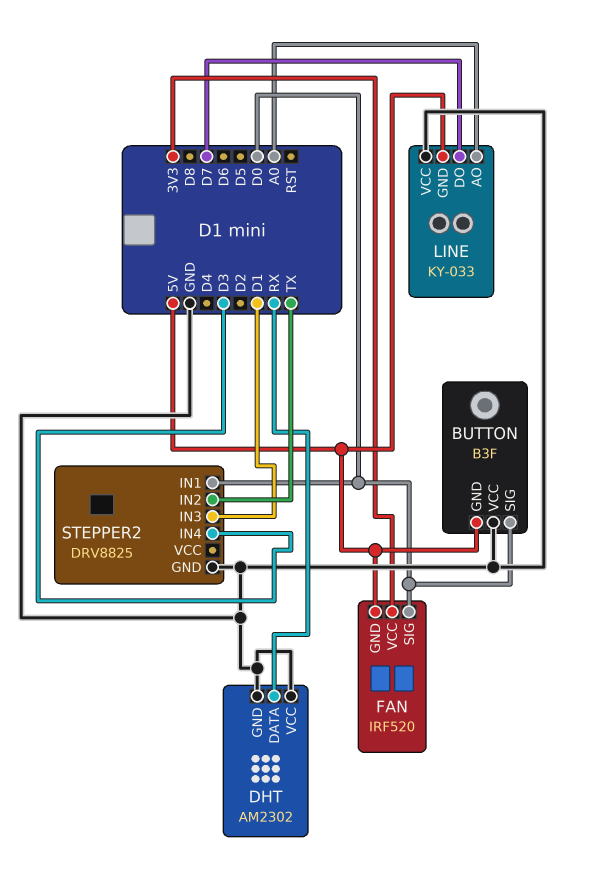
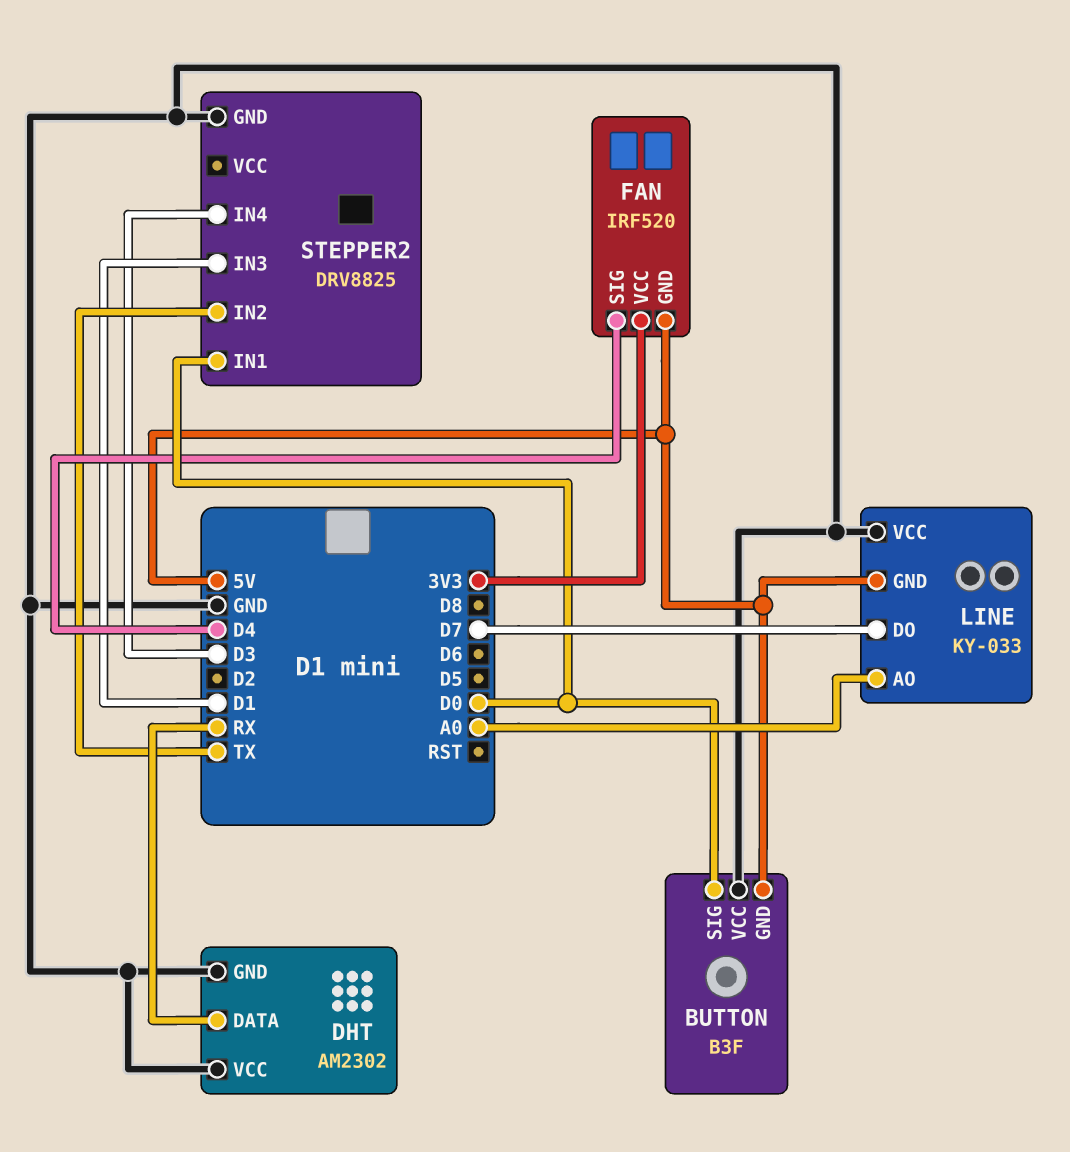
FAN pin SIG: D0 -> D4

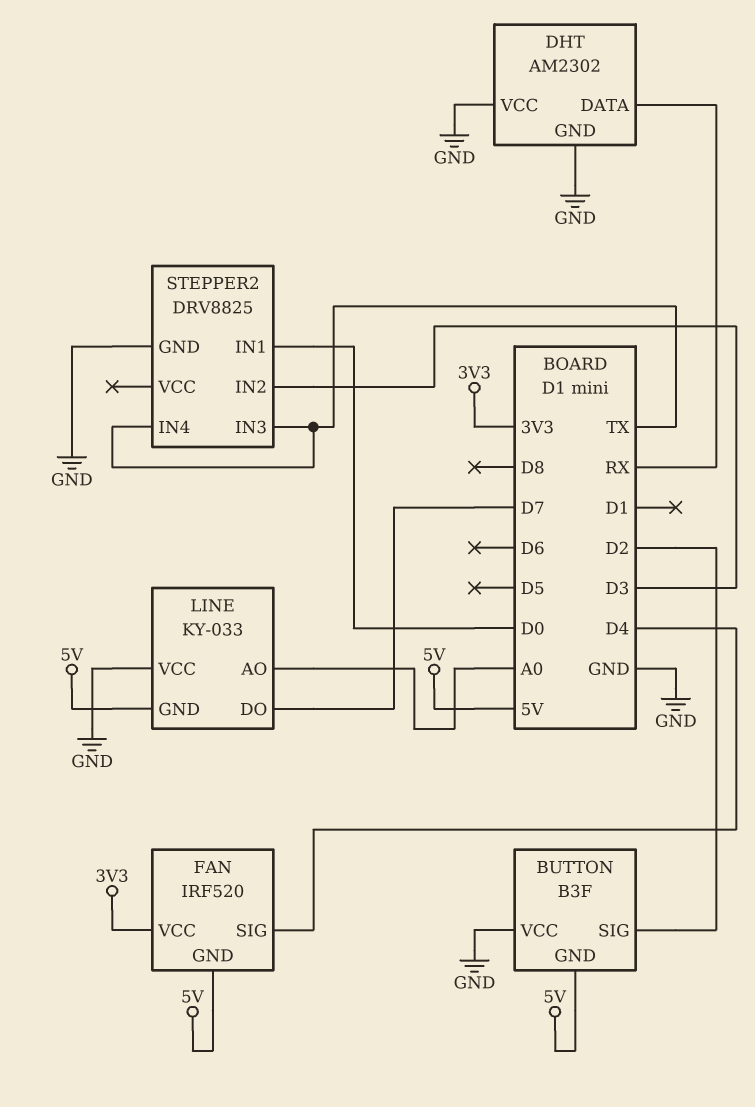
BUTTON pin SIG: D0 -> D2
STEPPER2 pin IN2: TX -> D3
STEPPER2 pin IN3: D1 -> TX
STEPPER2 pin IN4: D3 -> TX

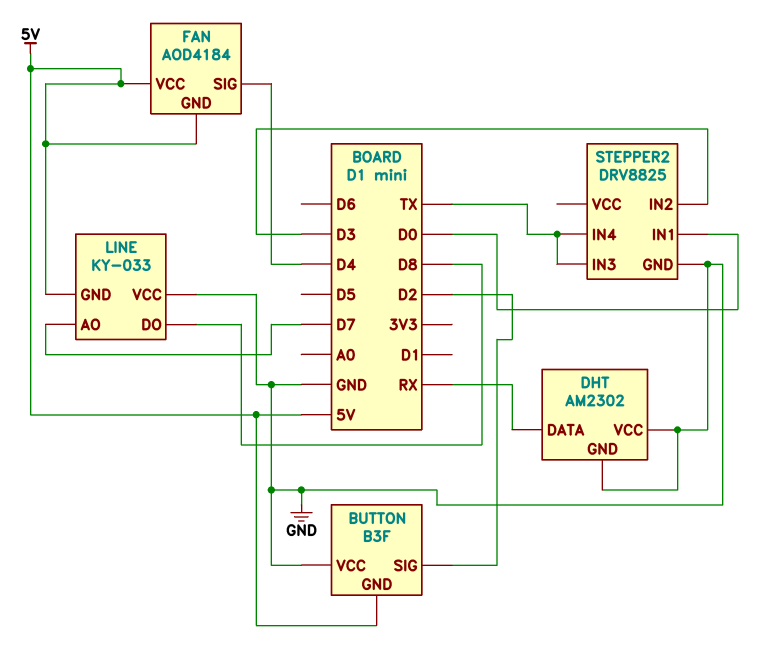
FAN: IRF520 -> AOD4184
FAN pin VCC: 3V3 -> 5V
LINE pin AO: A0 -> D7
LINE pin DO: D7 -> D8

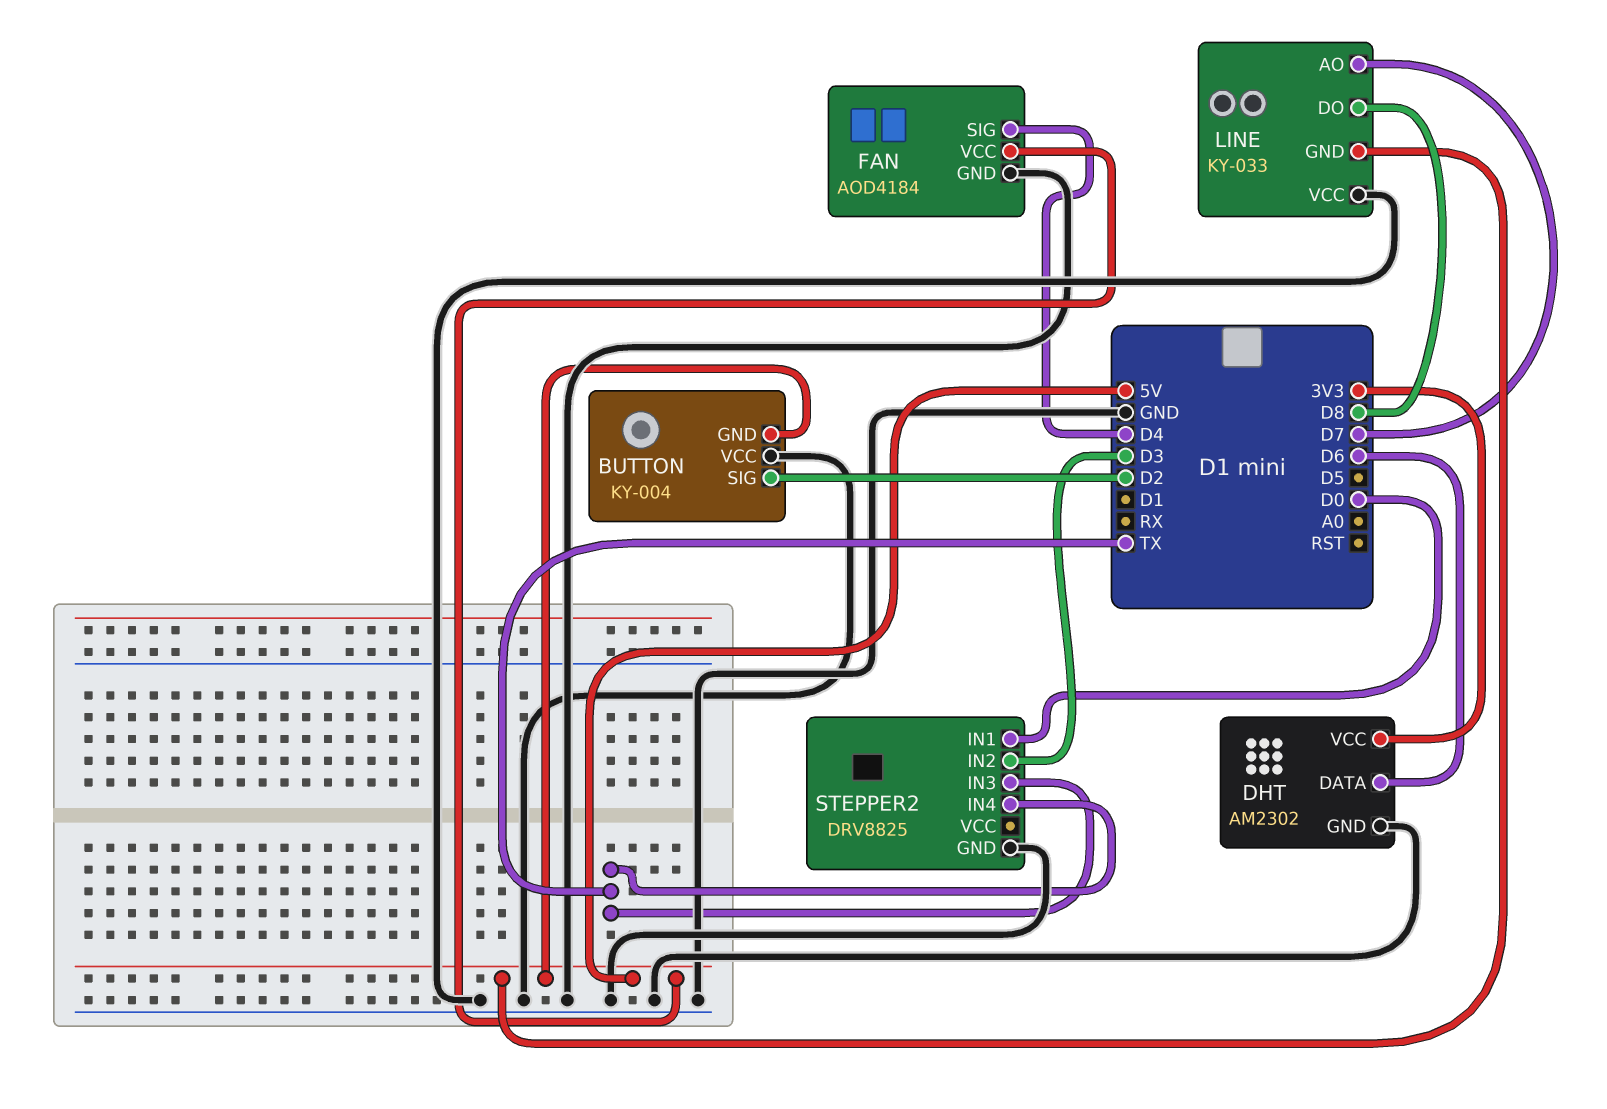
BUTTON: B3F -> KY-004
DHT pin DATA: RX -> D6
DHT pin VCC: GND -> 3V3
FAN pin GND: 5V -> GND

